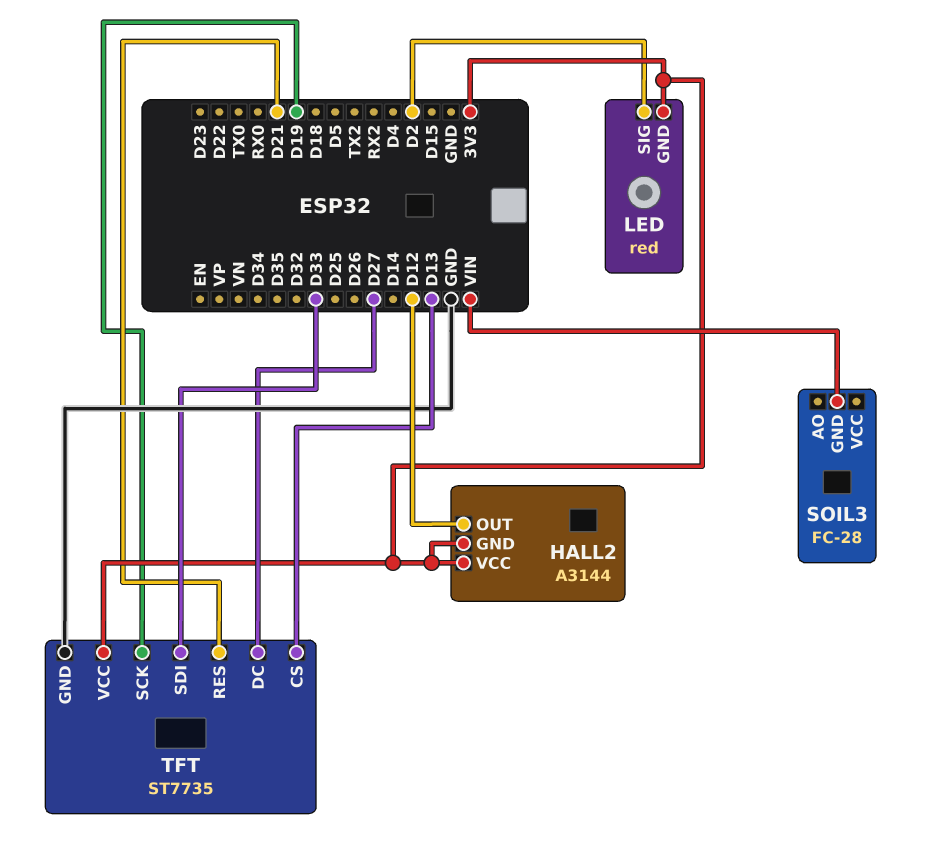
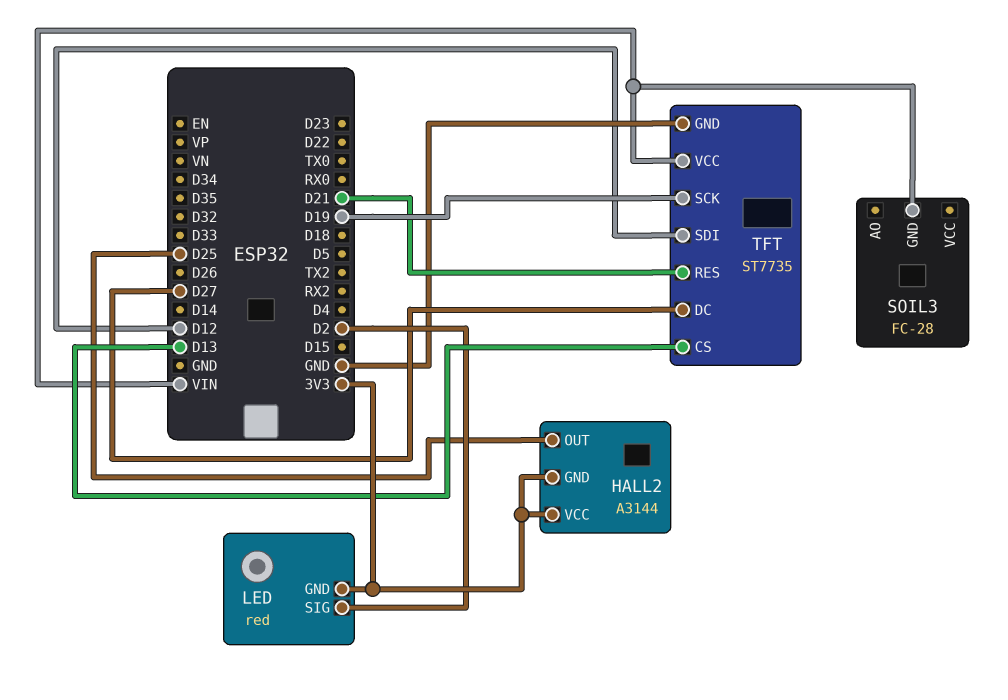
HALL2 pin OUT: D12 -> D25
TFT pin SDI: D33 -> D12
TFT pin VCC: 3V3 -> VIN

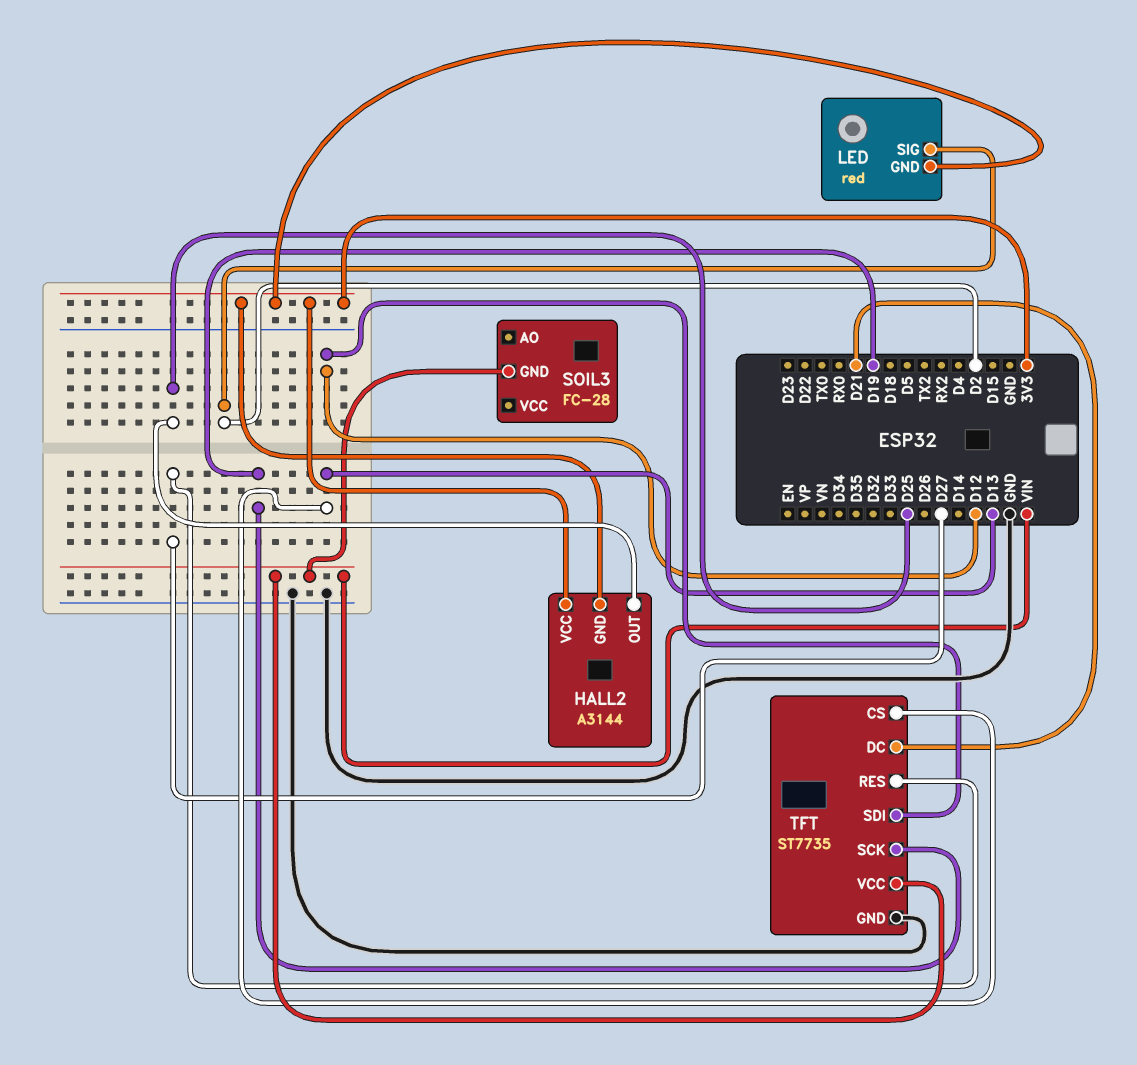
TFT pin DC: D27 -> D21
TFT pin RES: D21 -> D27

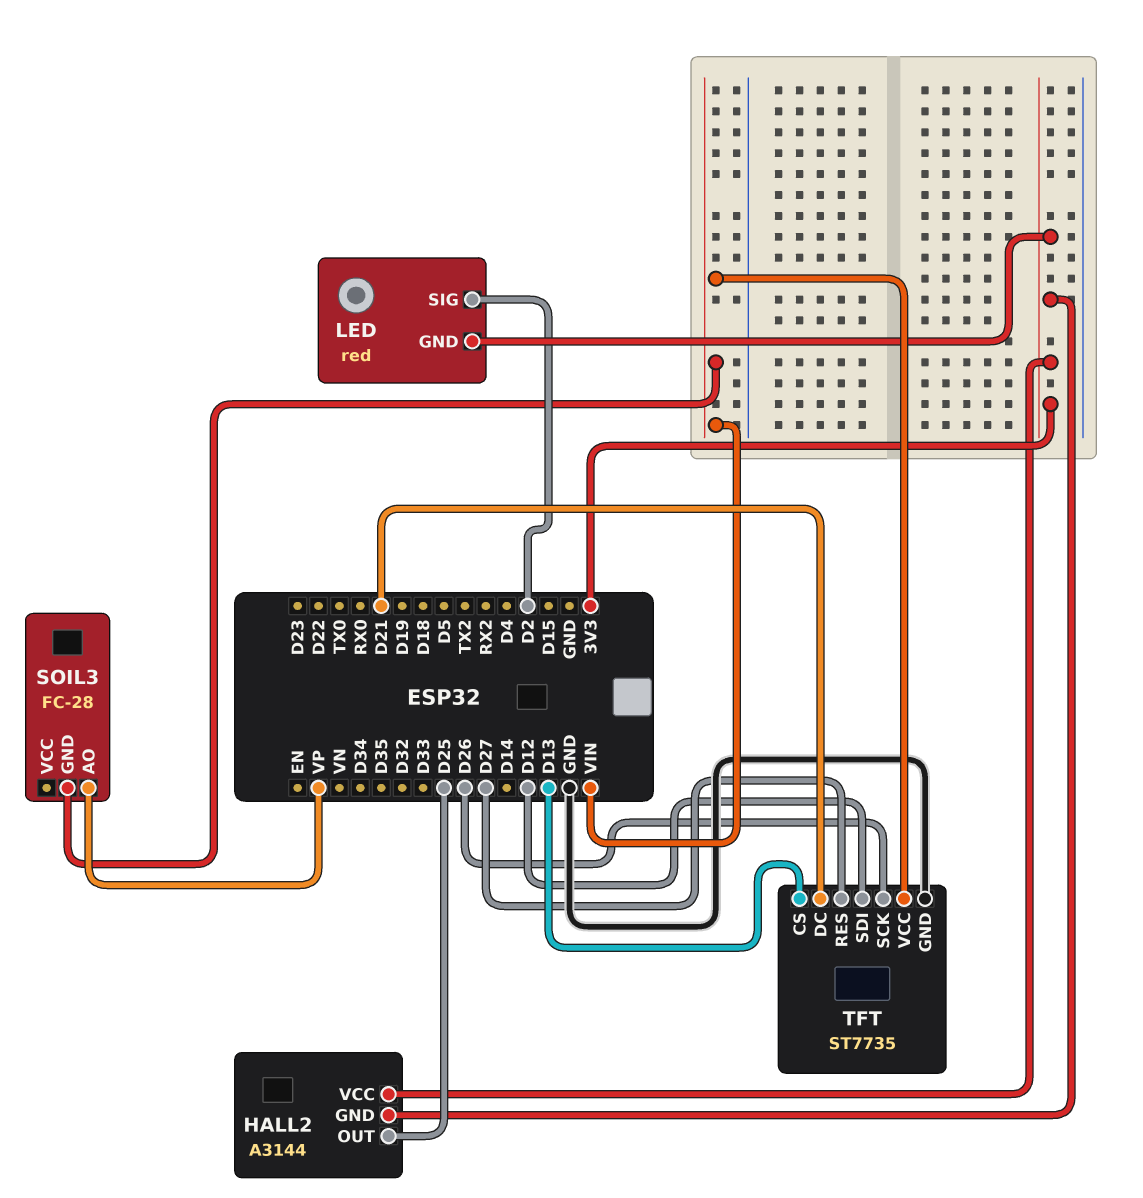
SOIL3 pin AO: none -> VP
TFT pin SCK: D19 -> D26

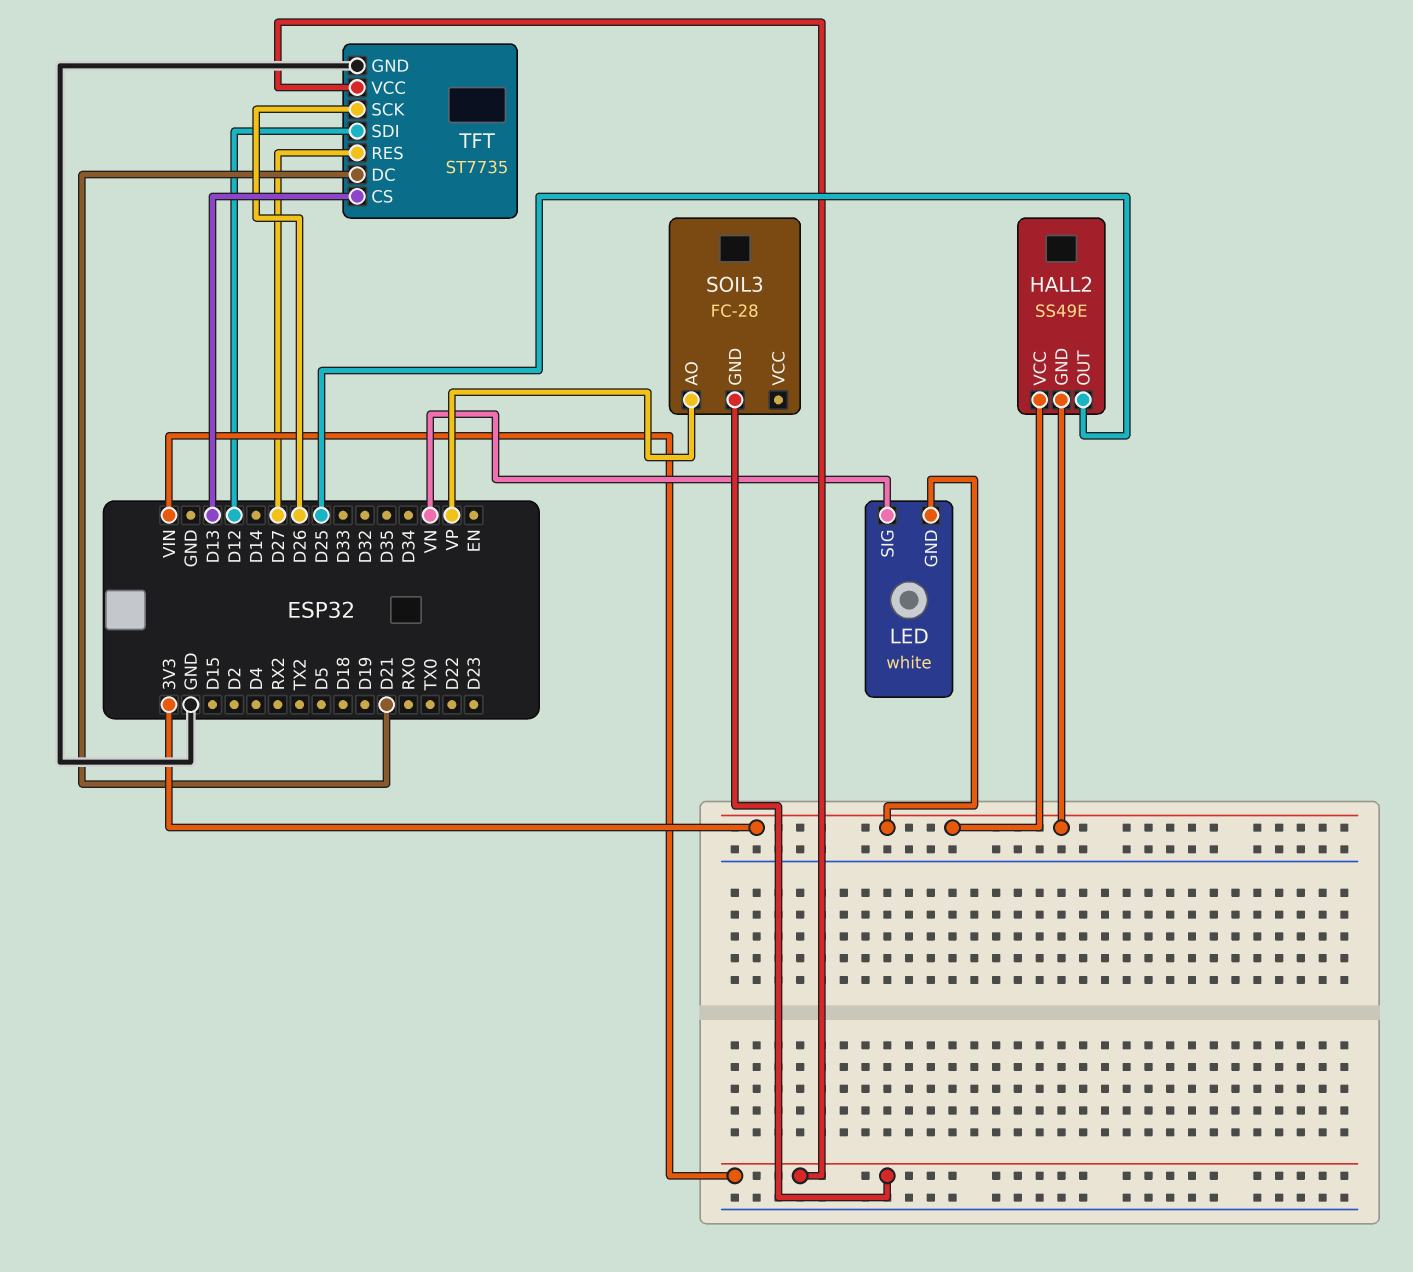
HALL2: A3144 -> SS49E
LED: red -> white
LED pin SIG: D2 -> VN

